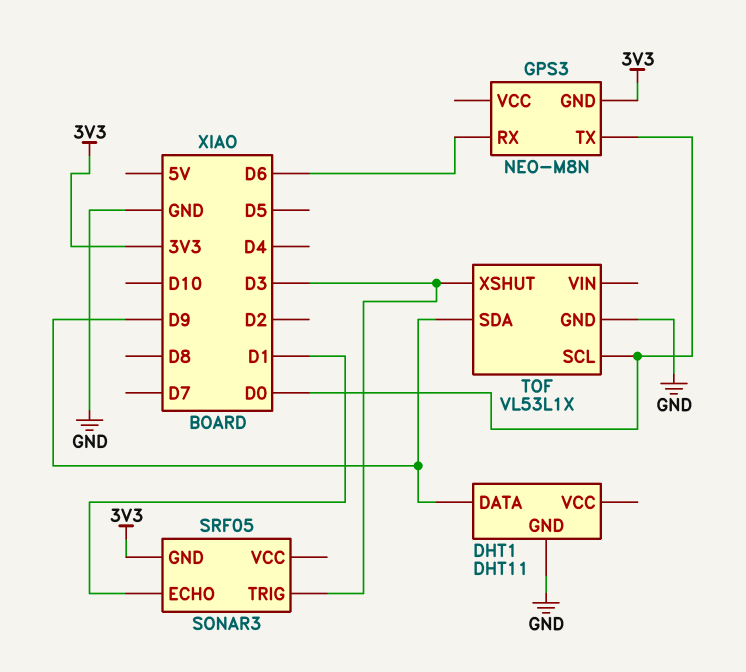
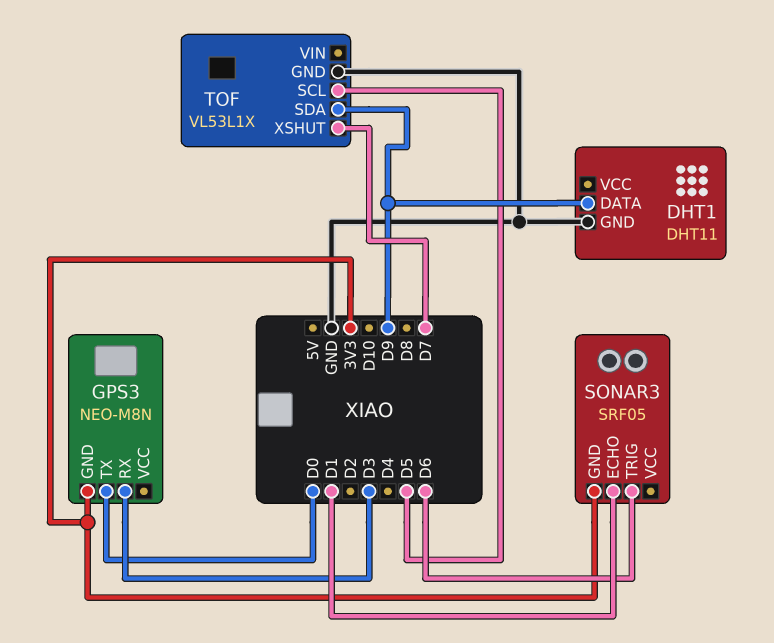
GPS3 pin RX: D6 -> D3
SONAR3 pin TRIG: D3 -> D6
TOF pin SCL: D0 -> D5
TOF pin XSHUT: D3 -> D7

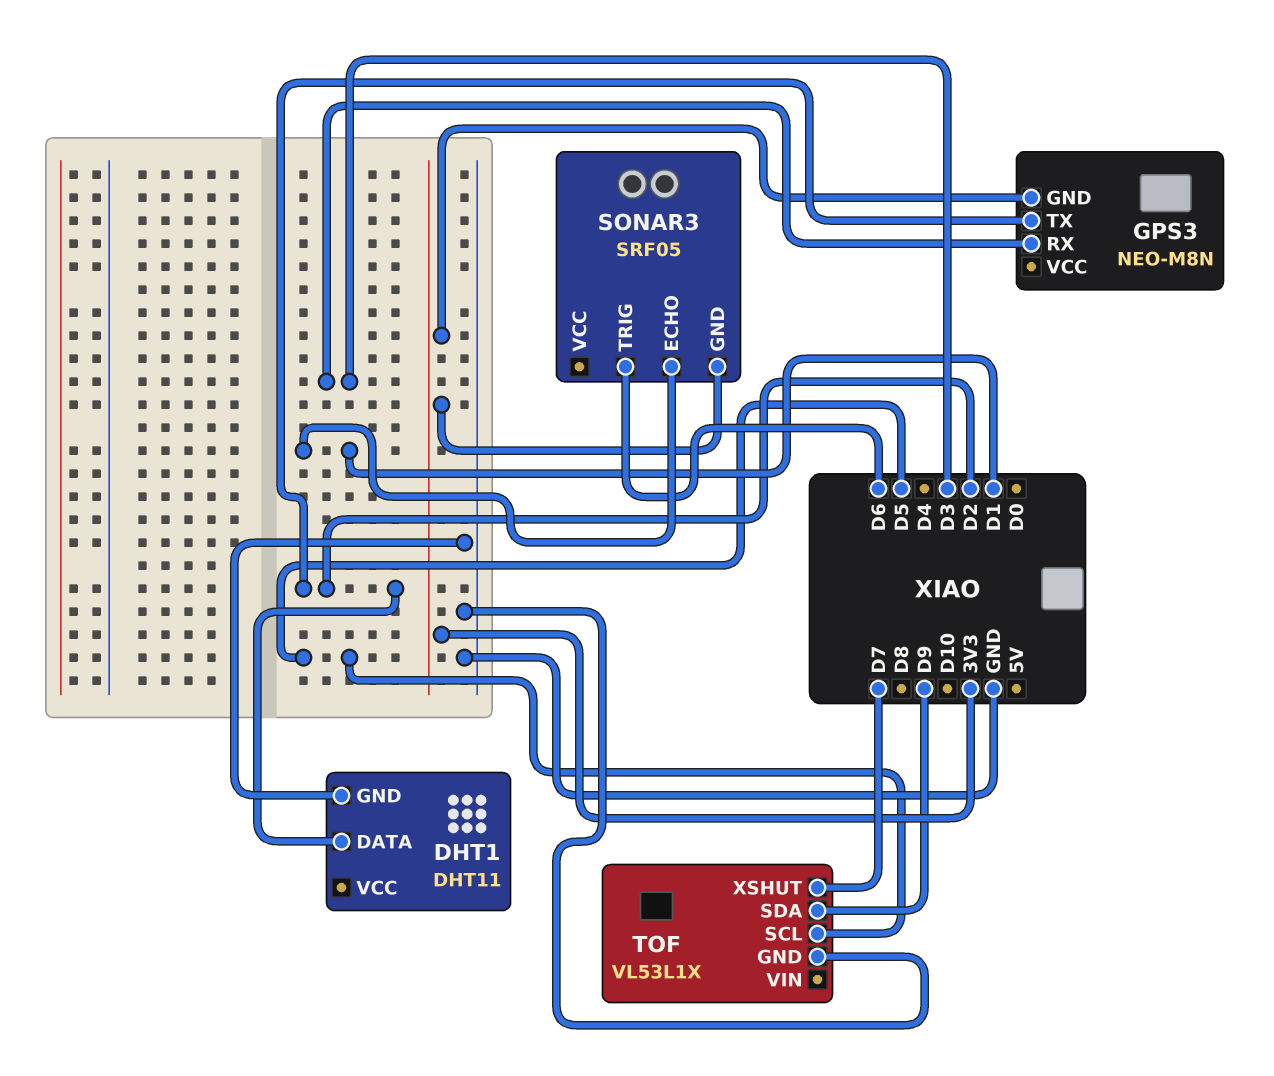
DHT1 pin DATA: D9 -> D2
GPS3 pin TX: D0 -> D2

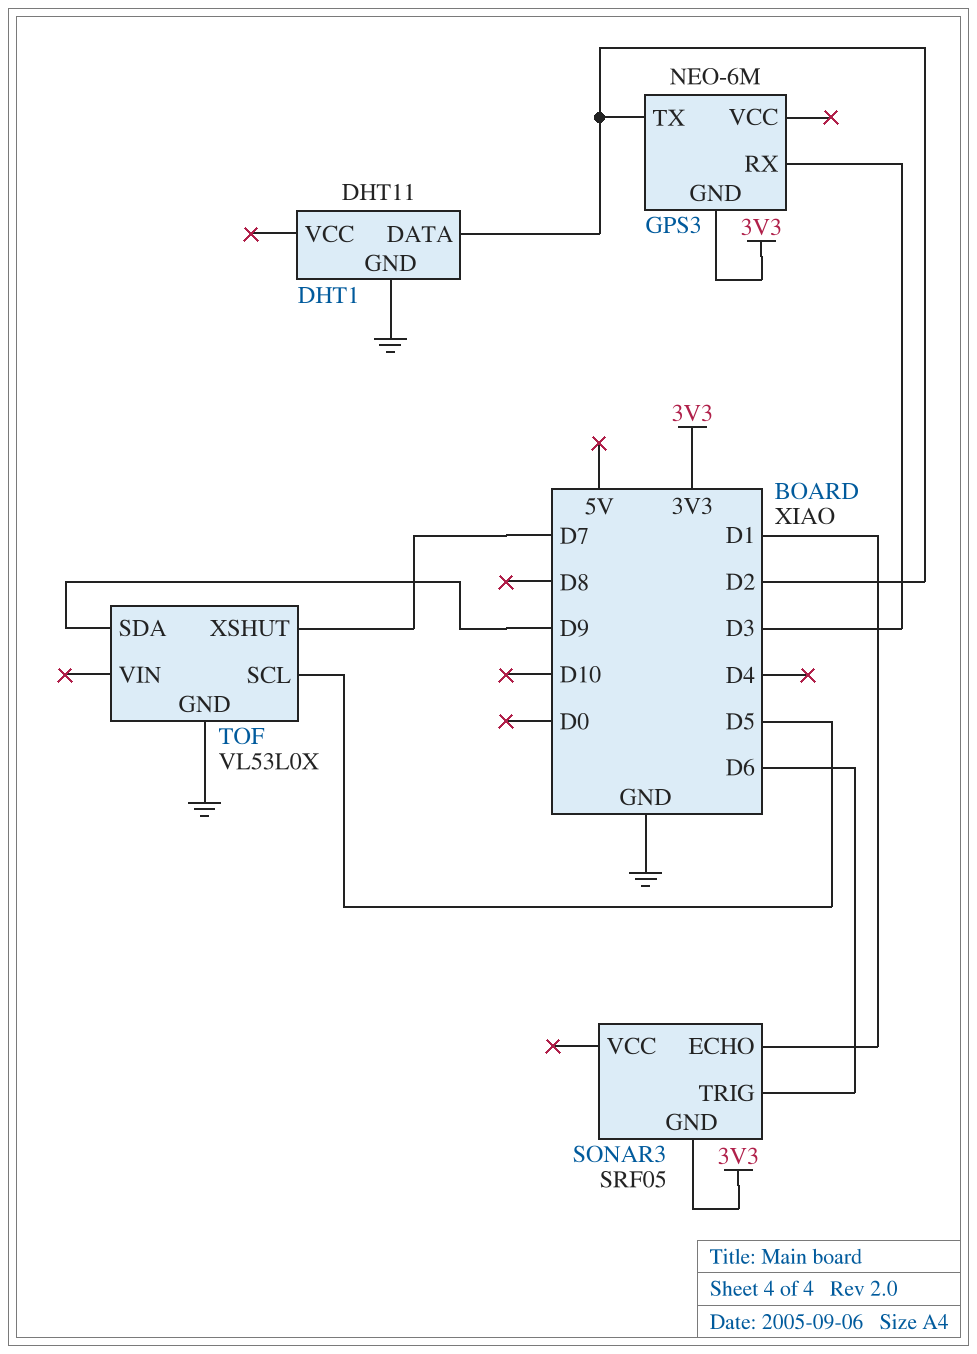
GPS3: NEO-M8N -> NEO-6M
TOF: VL53L1X -> VL53L0X

